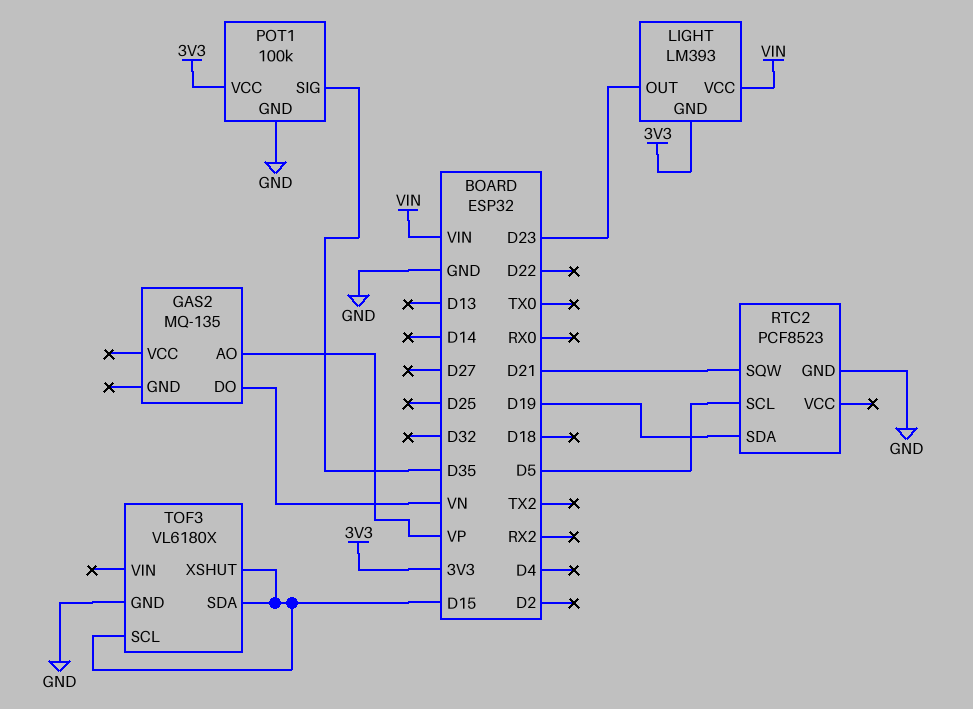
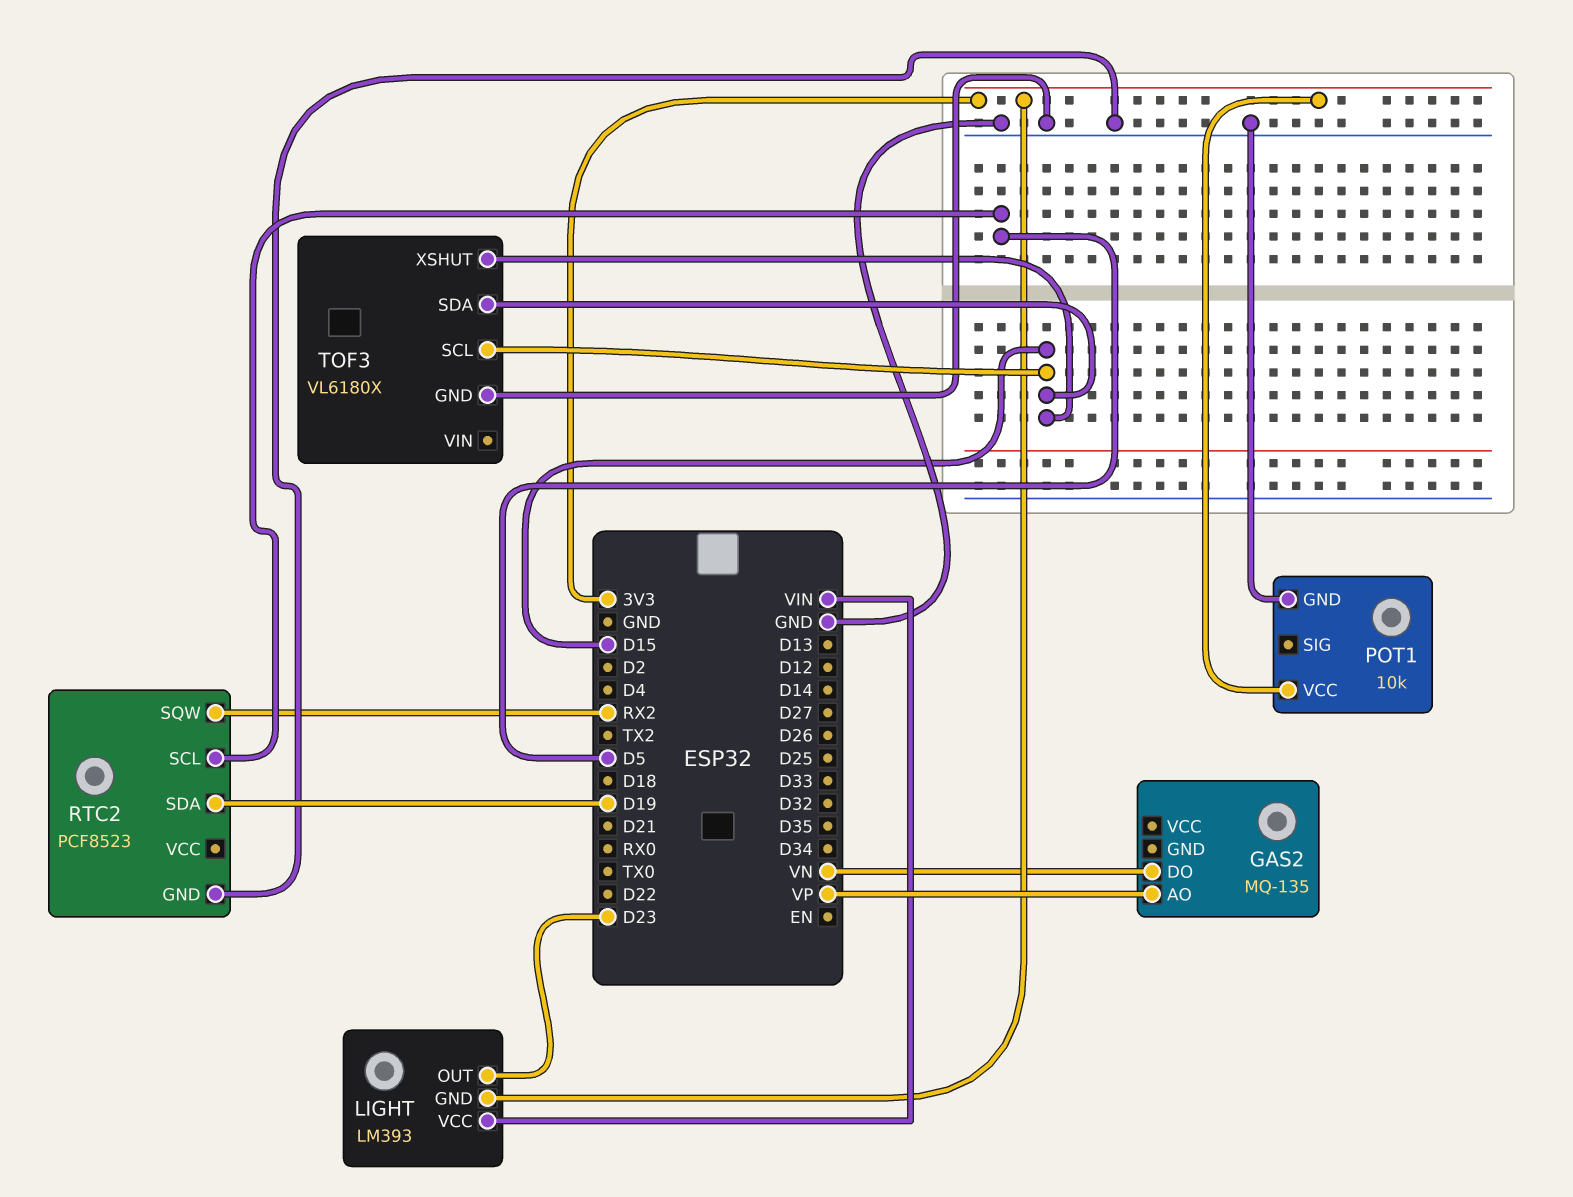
POT1: 100k -> 10k
POT1 pin SIG: D35 -> none
RTC2 pin SQW: D21 -> RX2

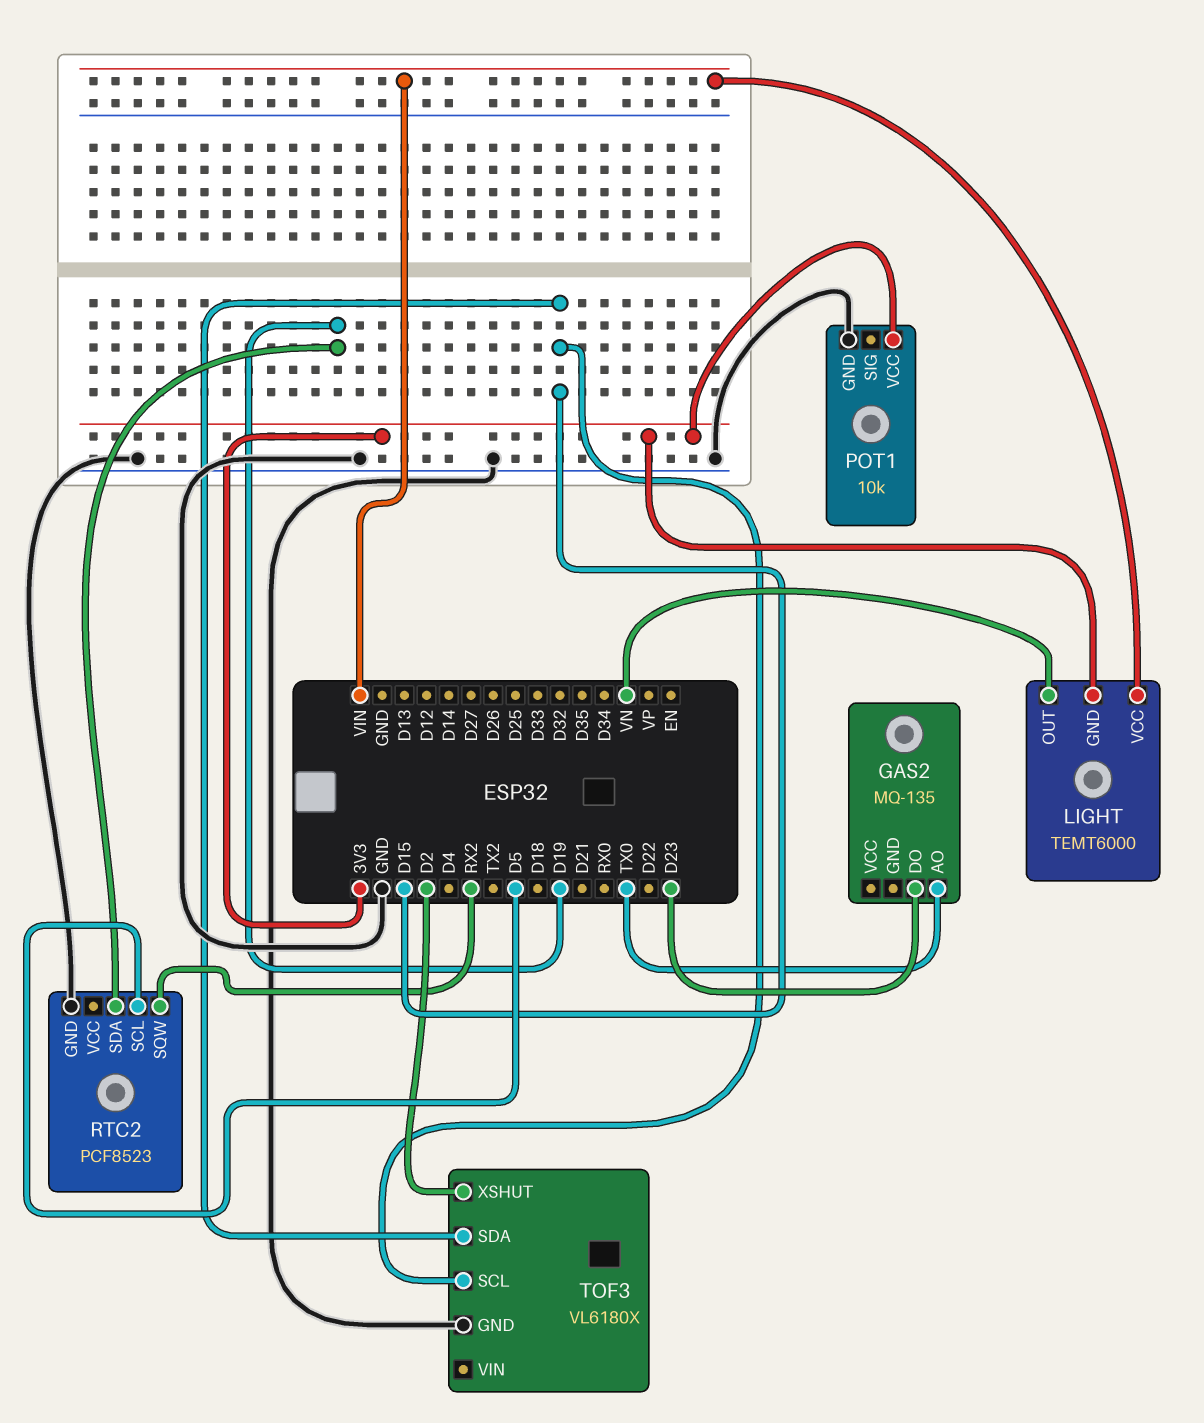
GAS2 pin AO: VP -> TX0
GAS2 pin DO: VN -> D23
LIGHT: LM393 -> TEMT6000
LIGHT pin OUT: D23 -> VN
TOF3 pin XSHUT: D15 -> D2

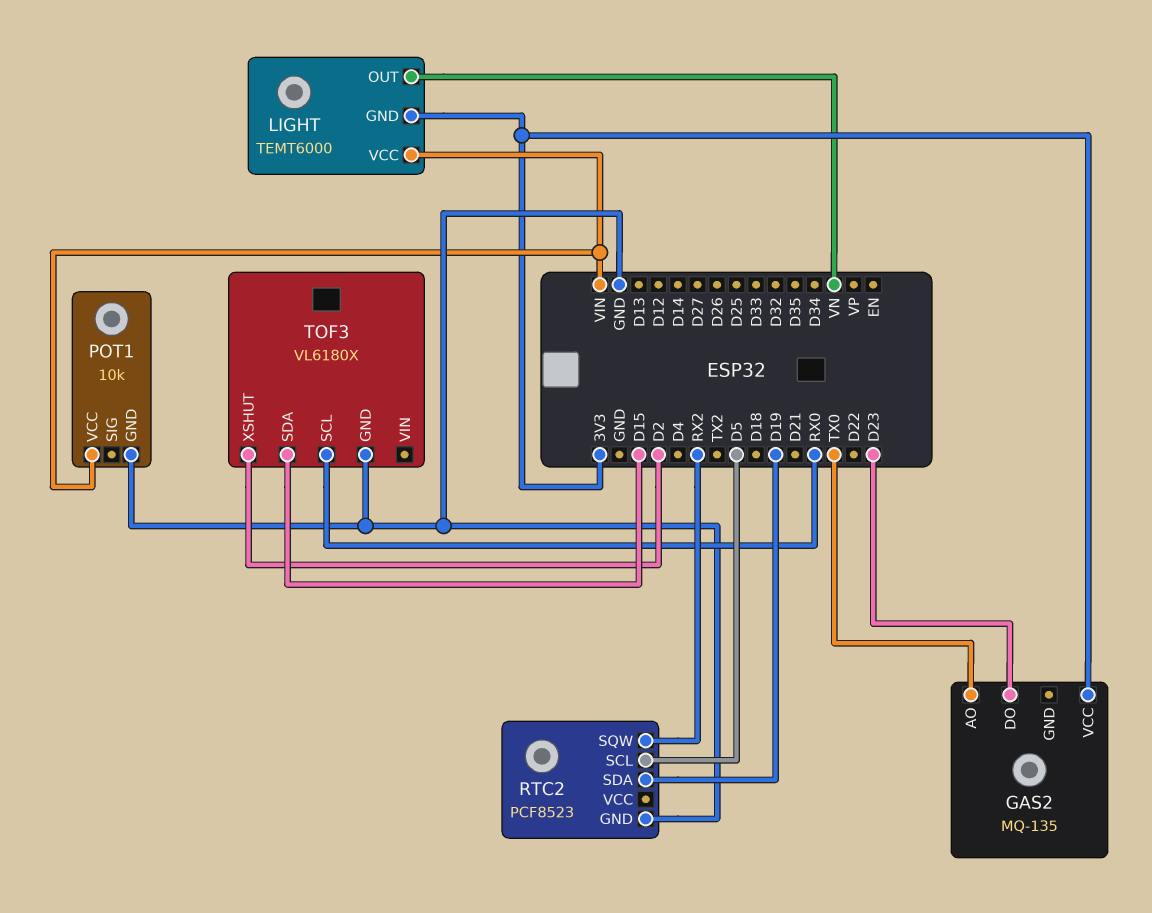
GAS2 pin VCC: none -> 3V3
POT1 pin VCC: 3V3 -> VIN
TOF3 pin SCL: D15 -> RX0

